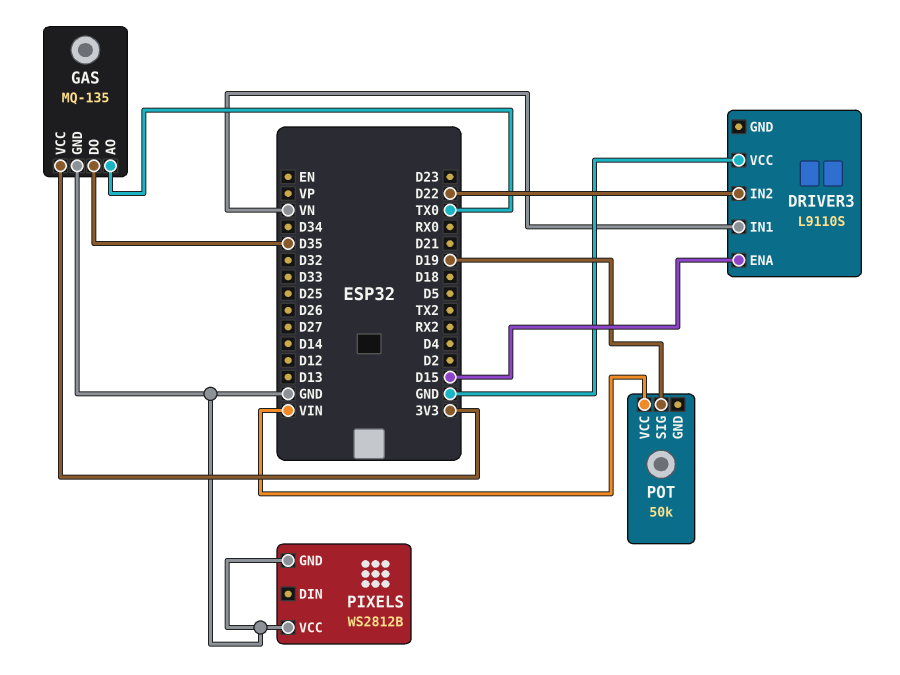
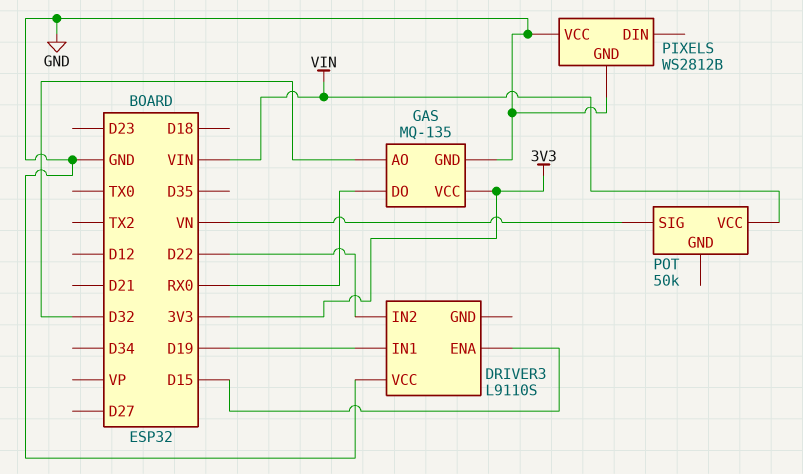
DRIVER3 pin IN1: VN -> D19
GAS pin AO: TX0 -> D32
GAS pin DO: D35 -> RX0
POT pin SIG: D19 -> VN

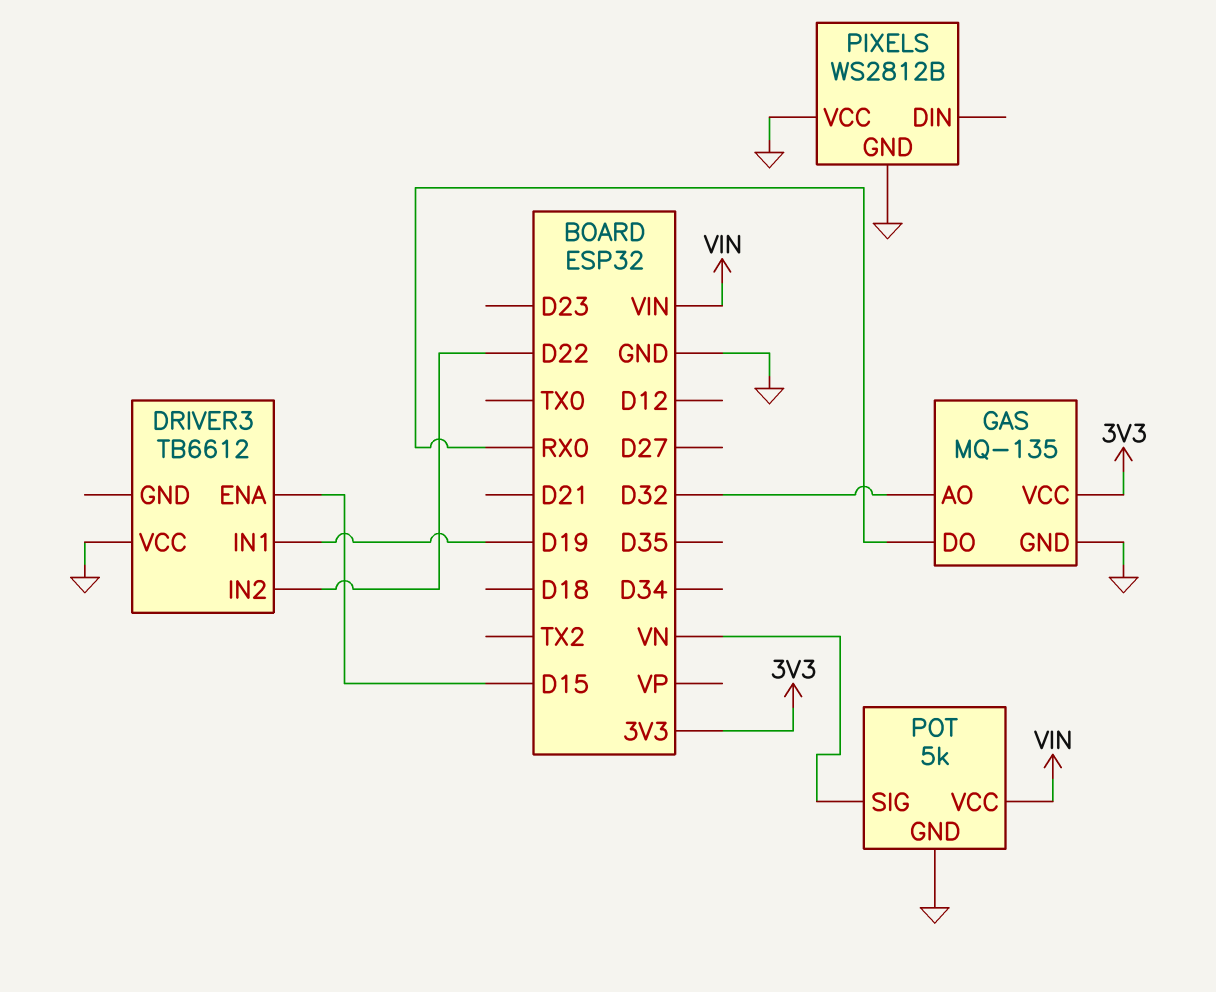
DRIVER3: L9110S -> TB6612
POT: 50k -> 5k
POT pin GND: none -> GND

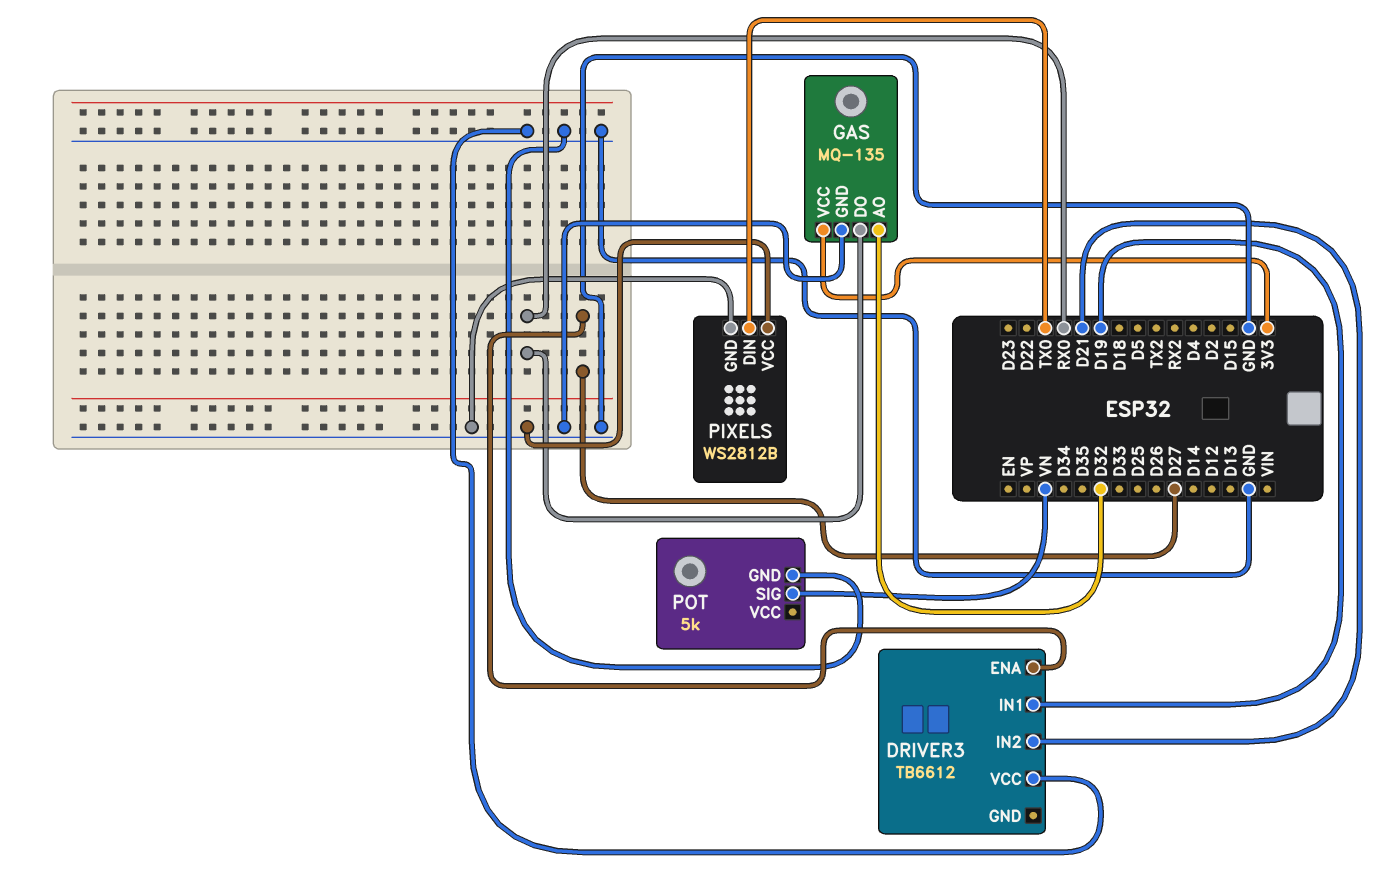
DRIVER3 pin ENA: D15 -> D27
DRIVER3 pin IN2: D22 -> D21
PIXELS pin DIN: none -> TX0
POT pin VCC: VIN -> none

